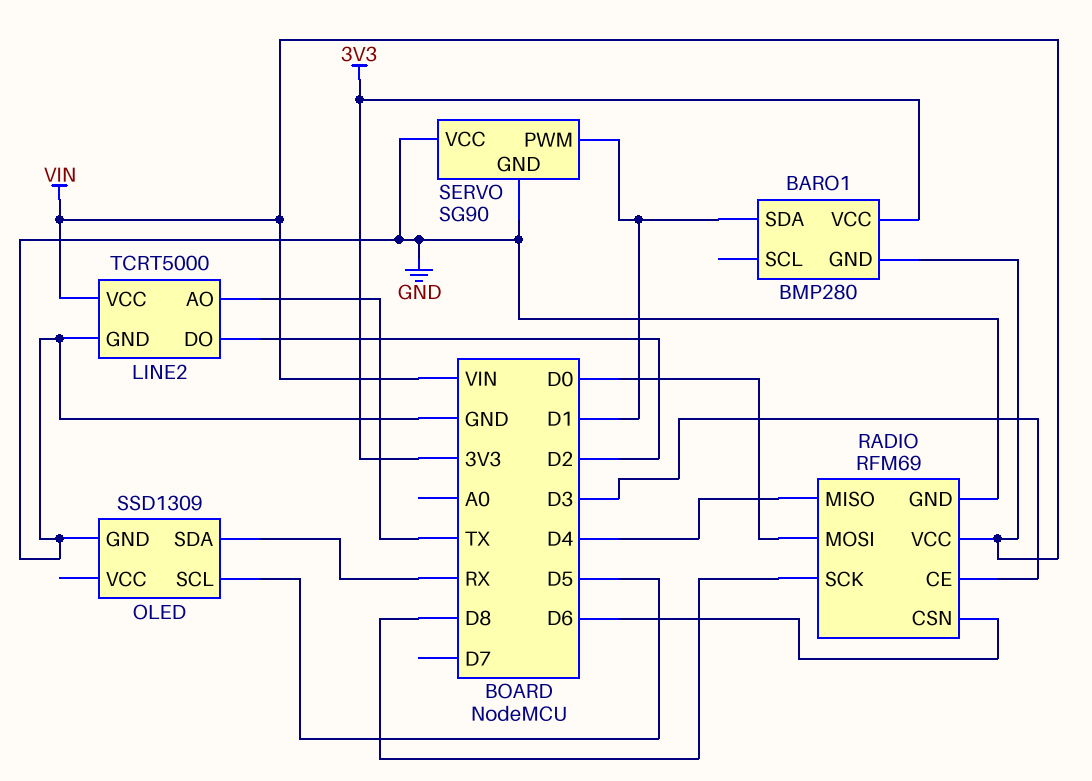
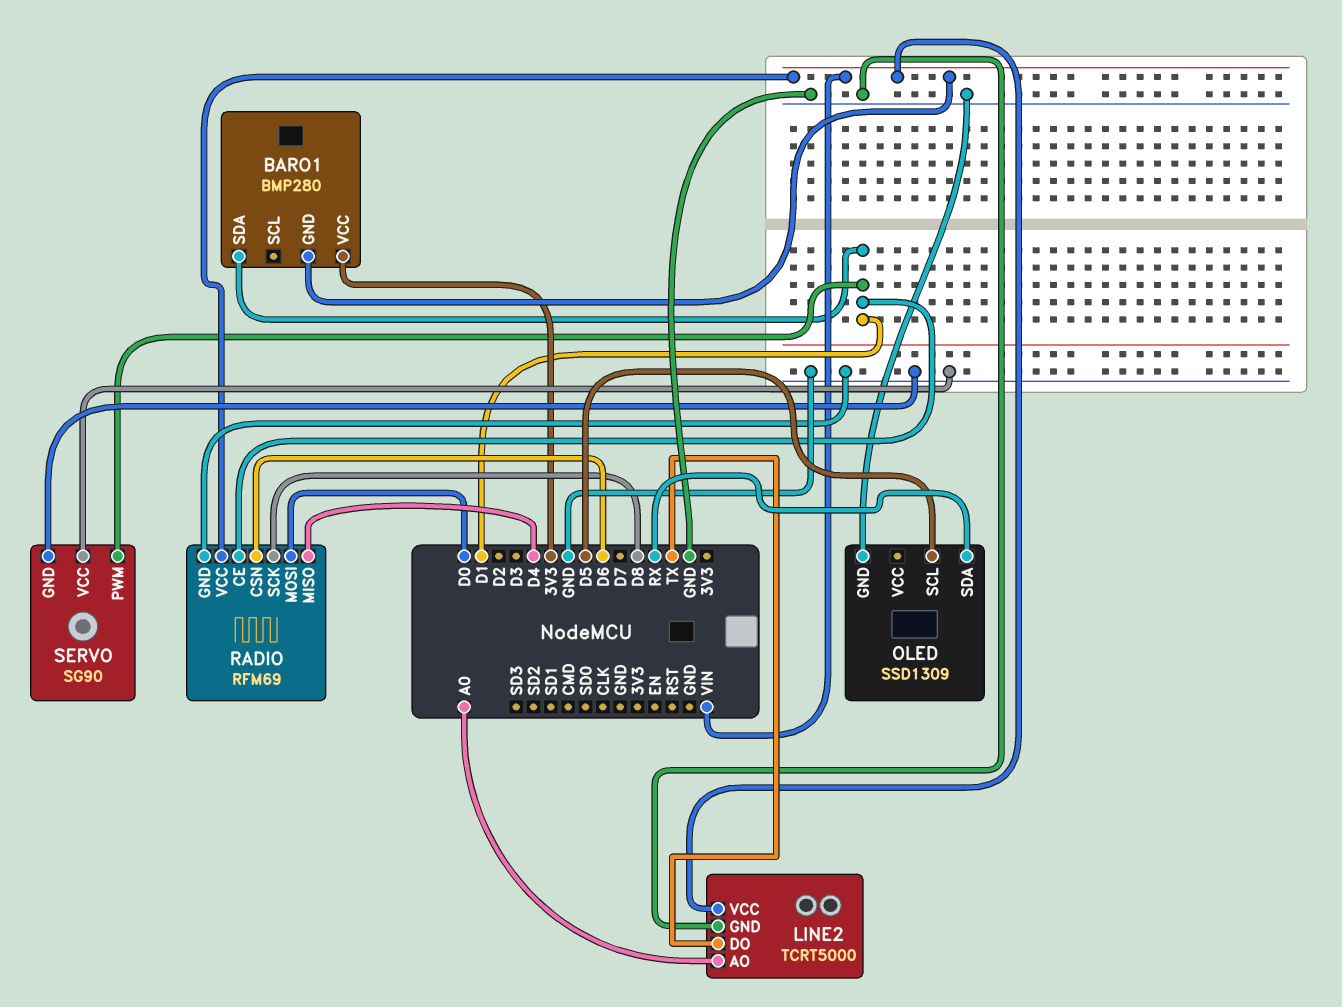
LINE2 pin AO: TX -> A0
LINE2 pin DO: D2 -> TX
RADIO pin CE: D3 -> D1

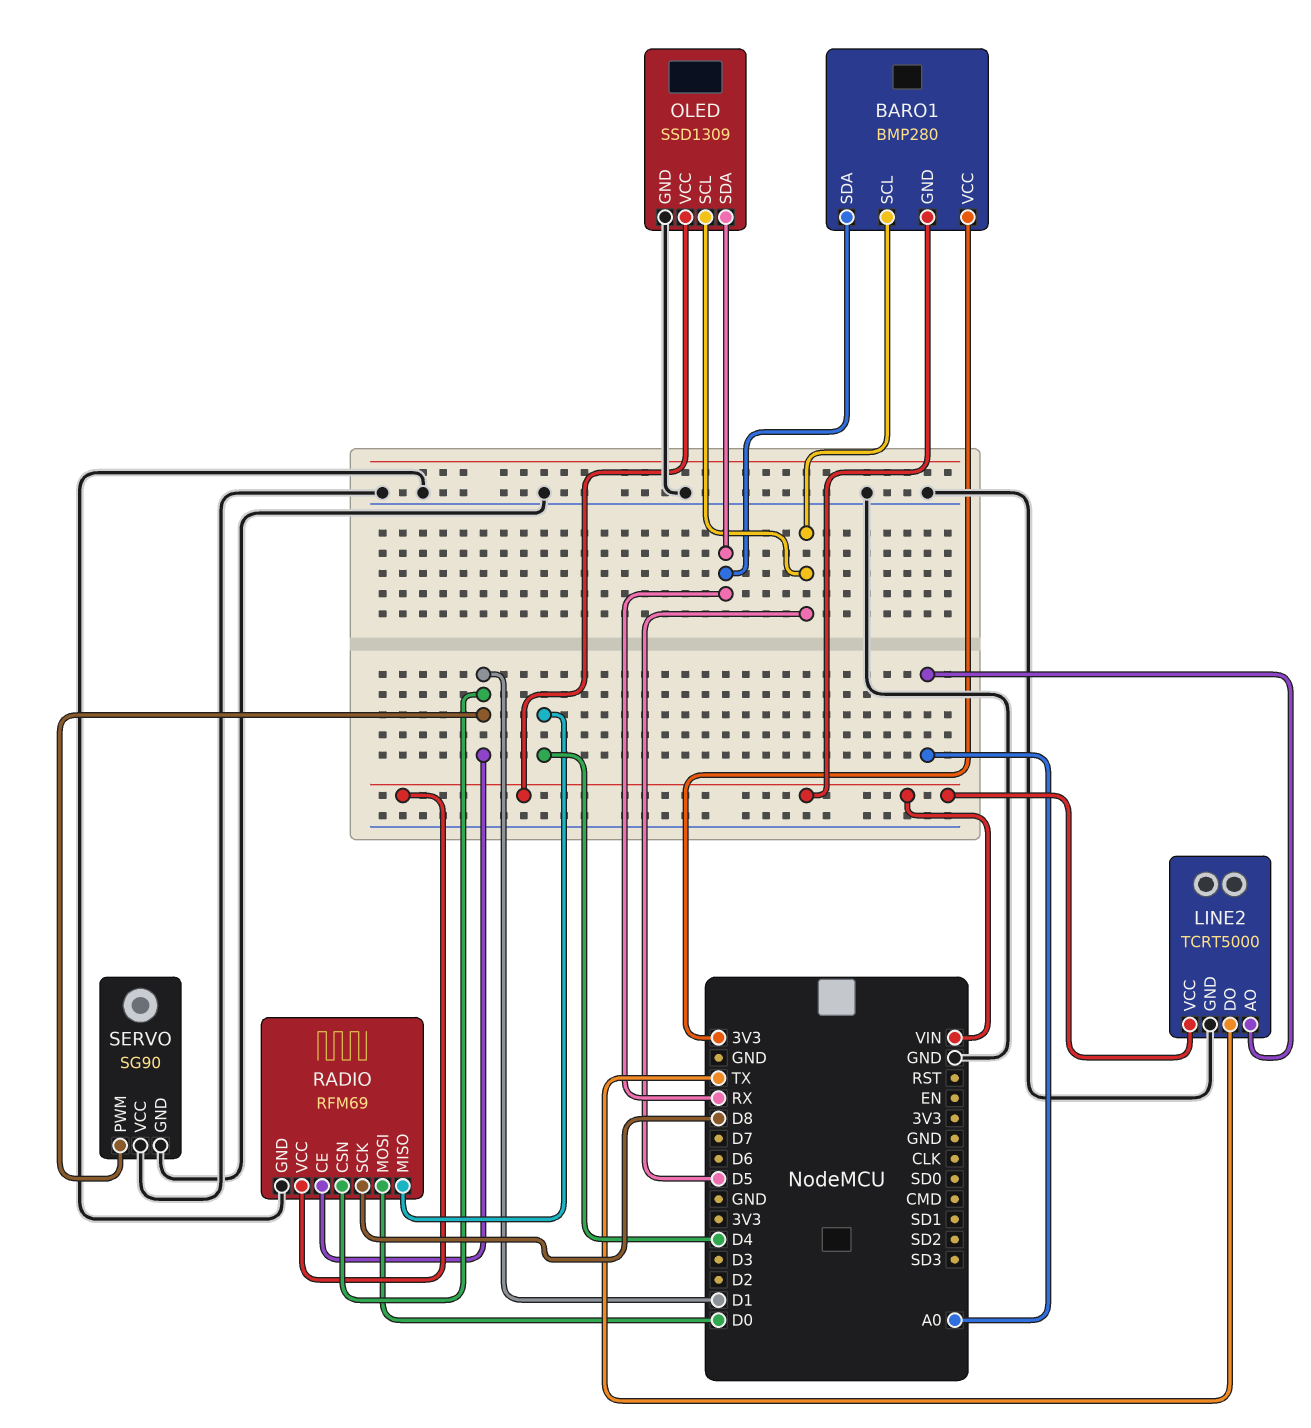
BARO1 pin SCL: none -> D5
BARO1 pin SDA: D1 -> RX
OLED pin VCC: none -> VIN
RADIO pin CSN: D6 -> D1

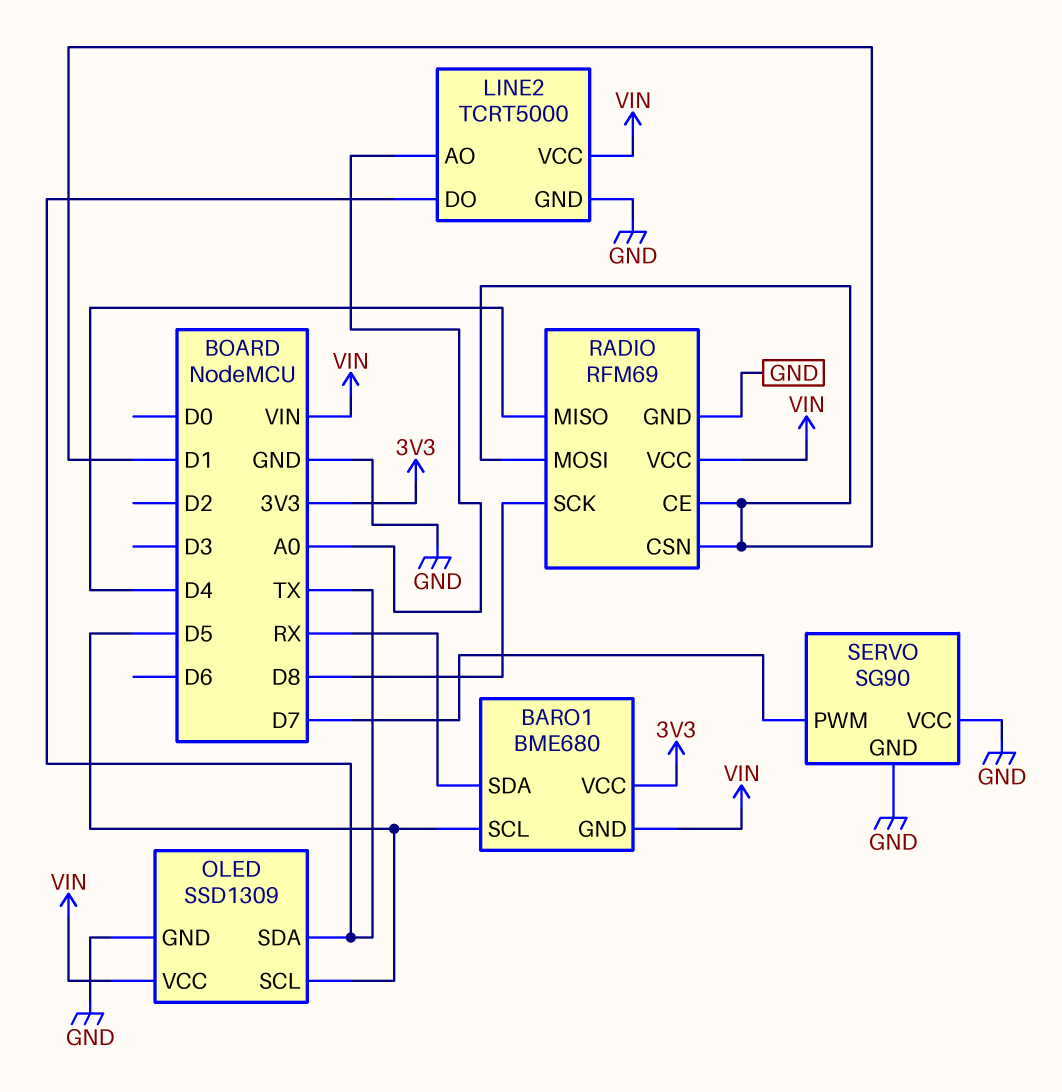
BARO1: BMP280 -> BME680
OLED pin SDA: RX -> TX
RADIO pin MOSI: D0 -> D1
SERVO pin PWM: D1 -> D7

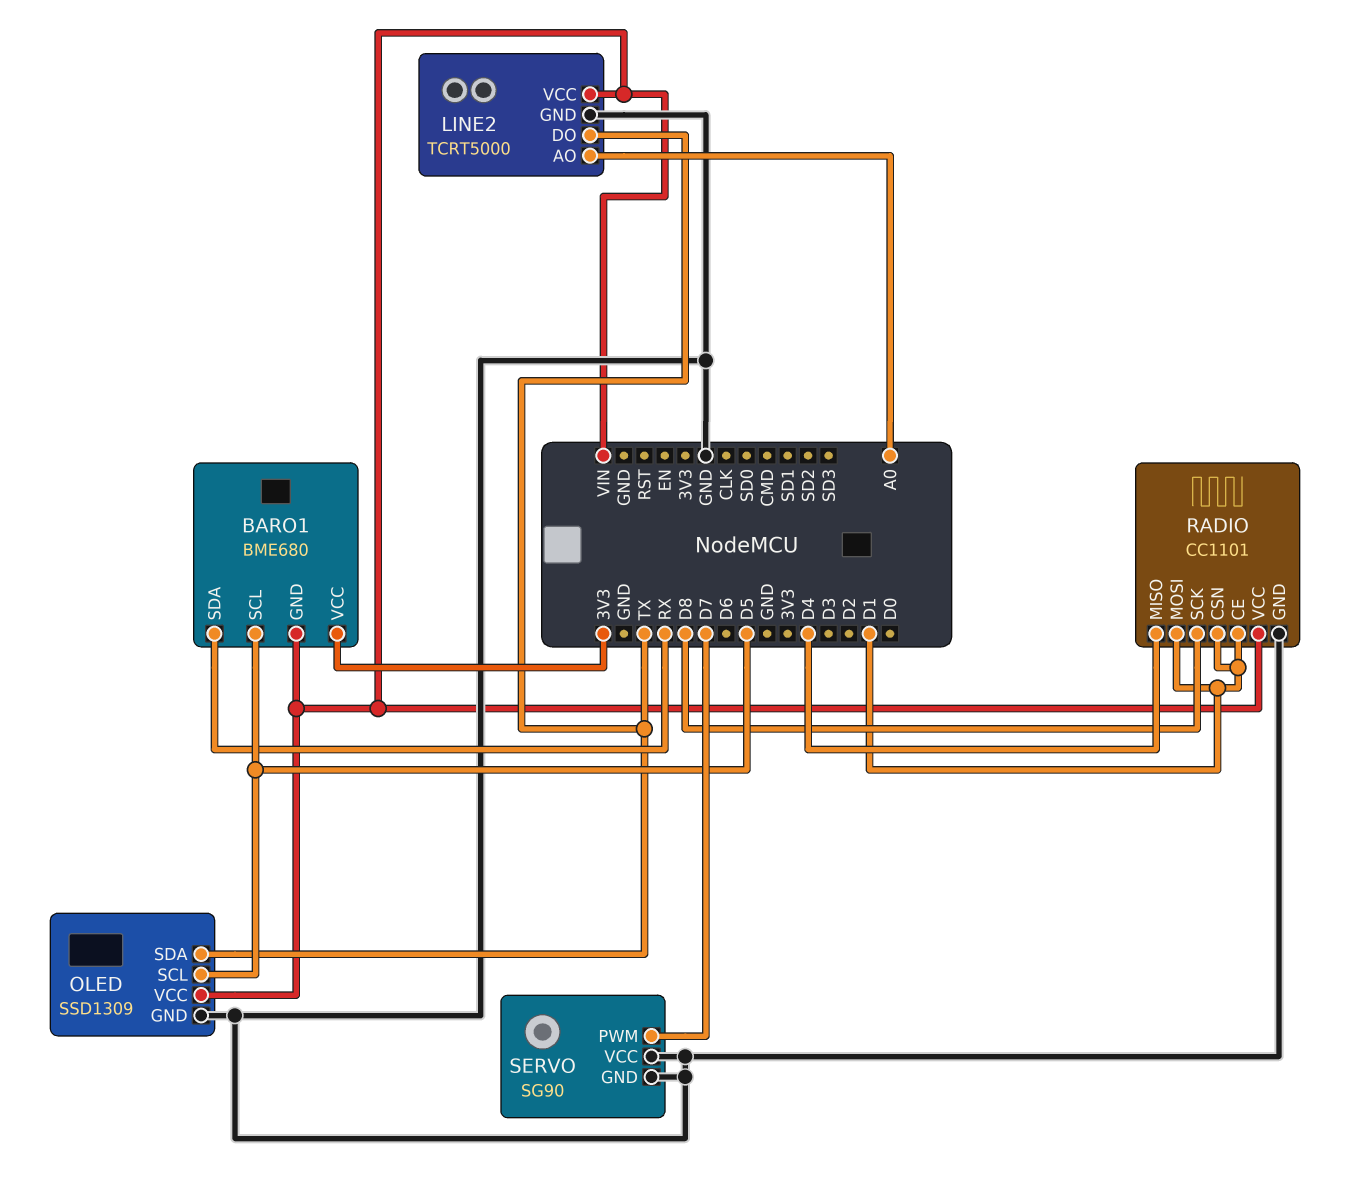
RADIO: RFM69 -> CC1101

